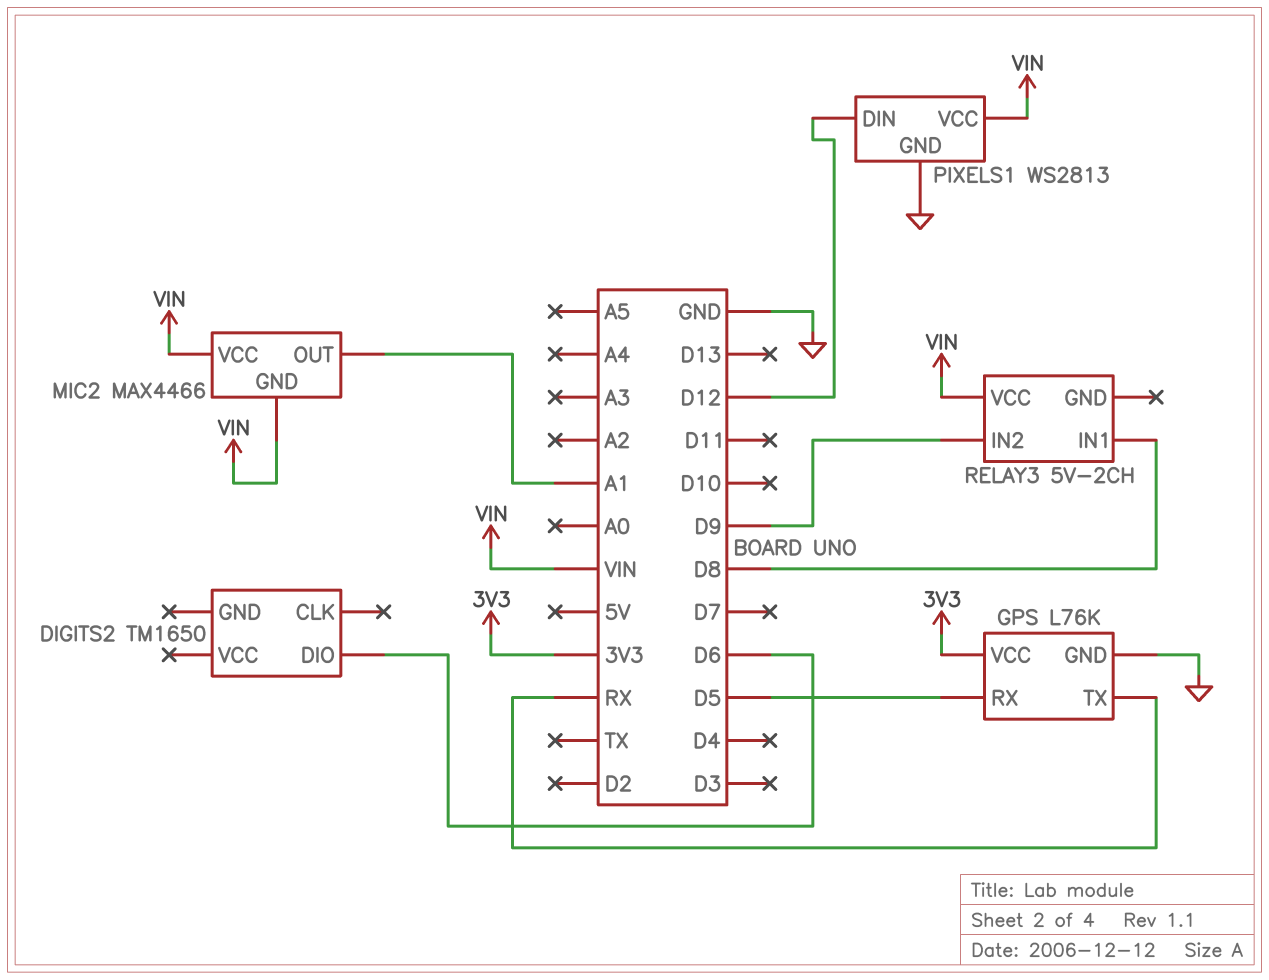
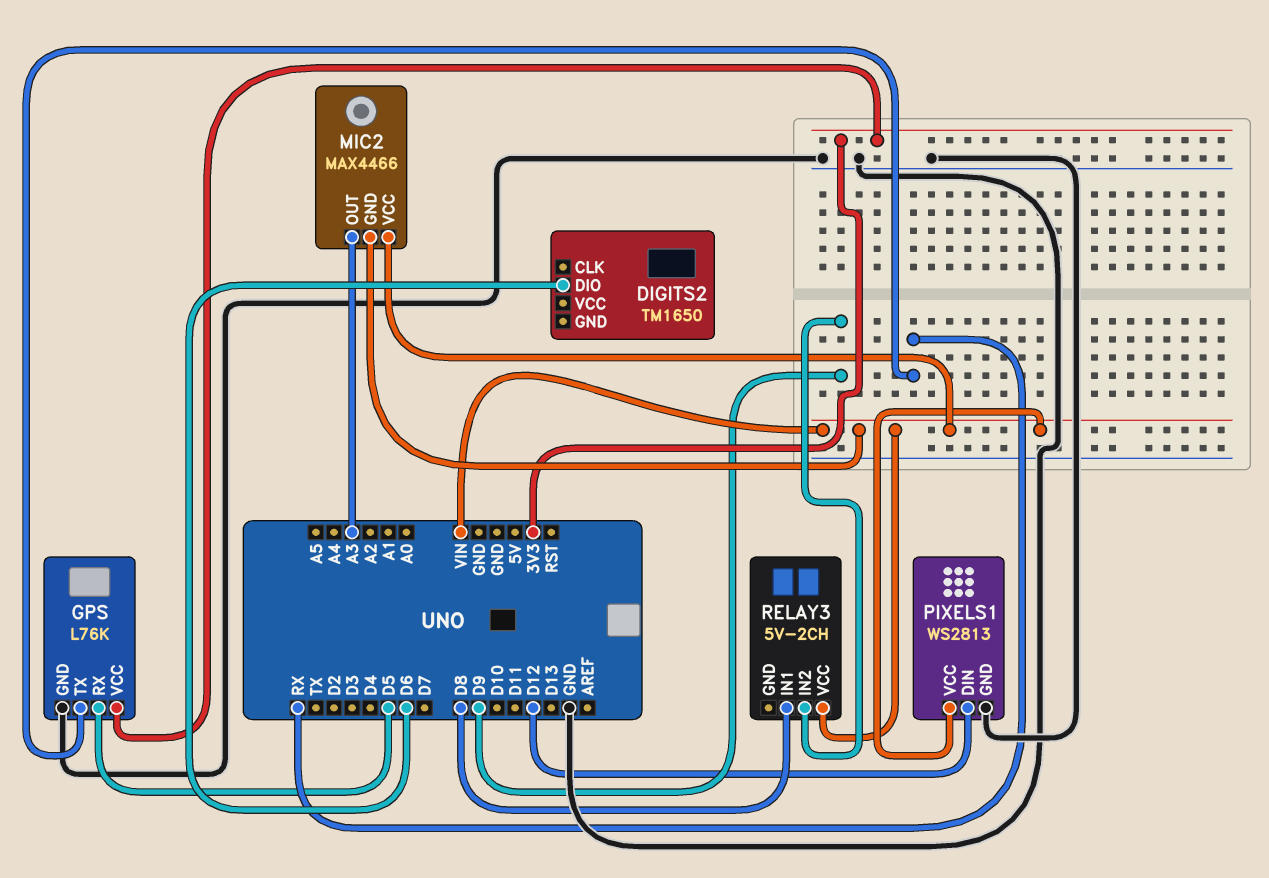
MIC2 pin OUT: A1 -> A3

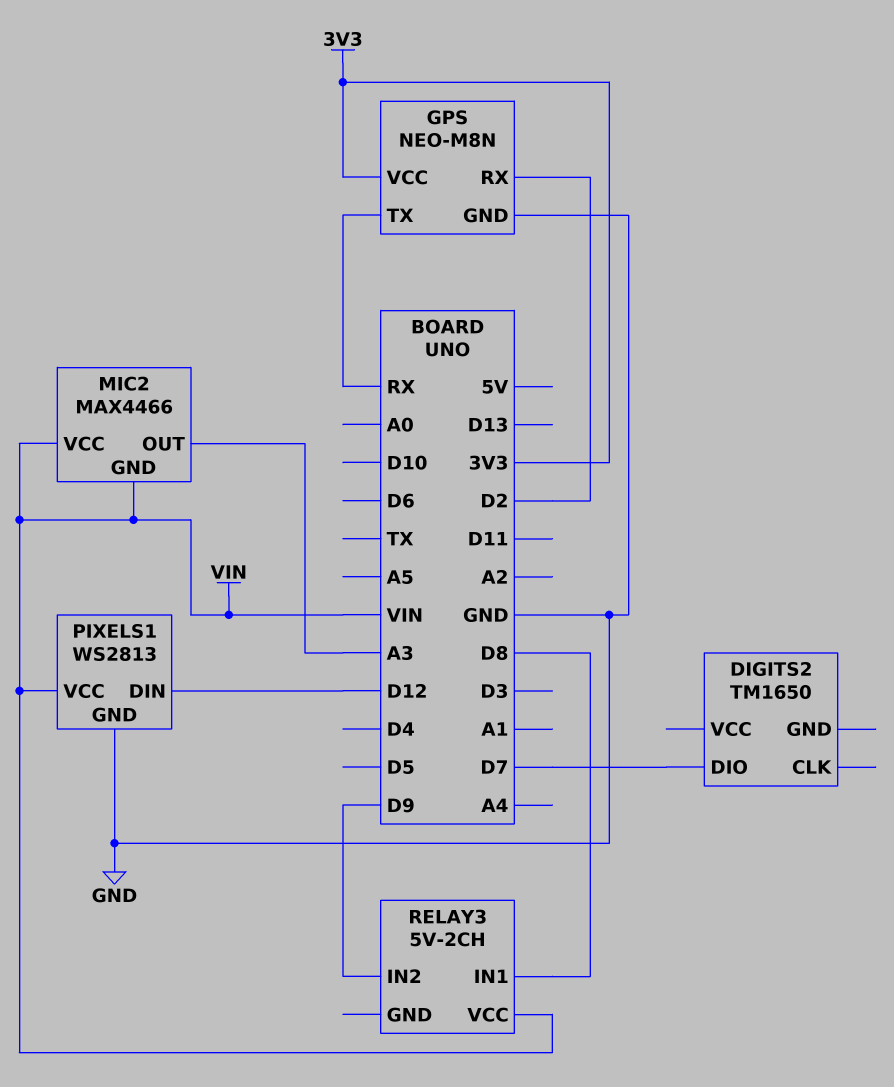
DIGITS2 pin DIO: D6 -> D7
GPS: L76K -> NEO-M8N
GPS pin RX: D5 -> D2

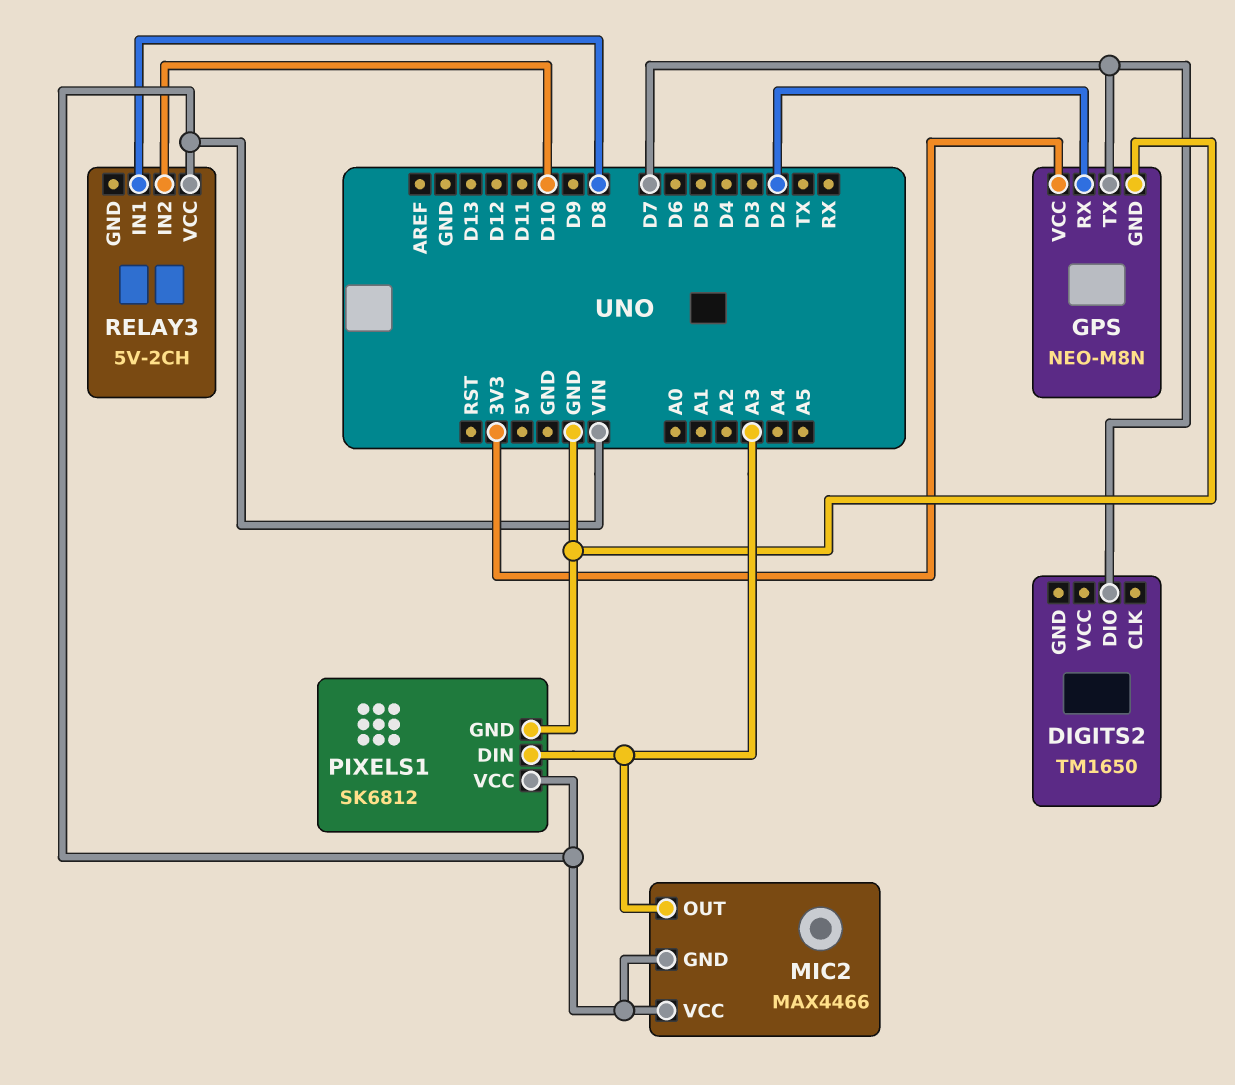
GPS pin TX: RX -> D7
PIXELS1: WS2813 -> SK6812
PIXELS1 pin DIN: D12 -> A3
RELAY3 pin IN2: D9 -> D10

